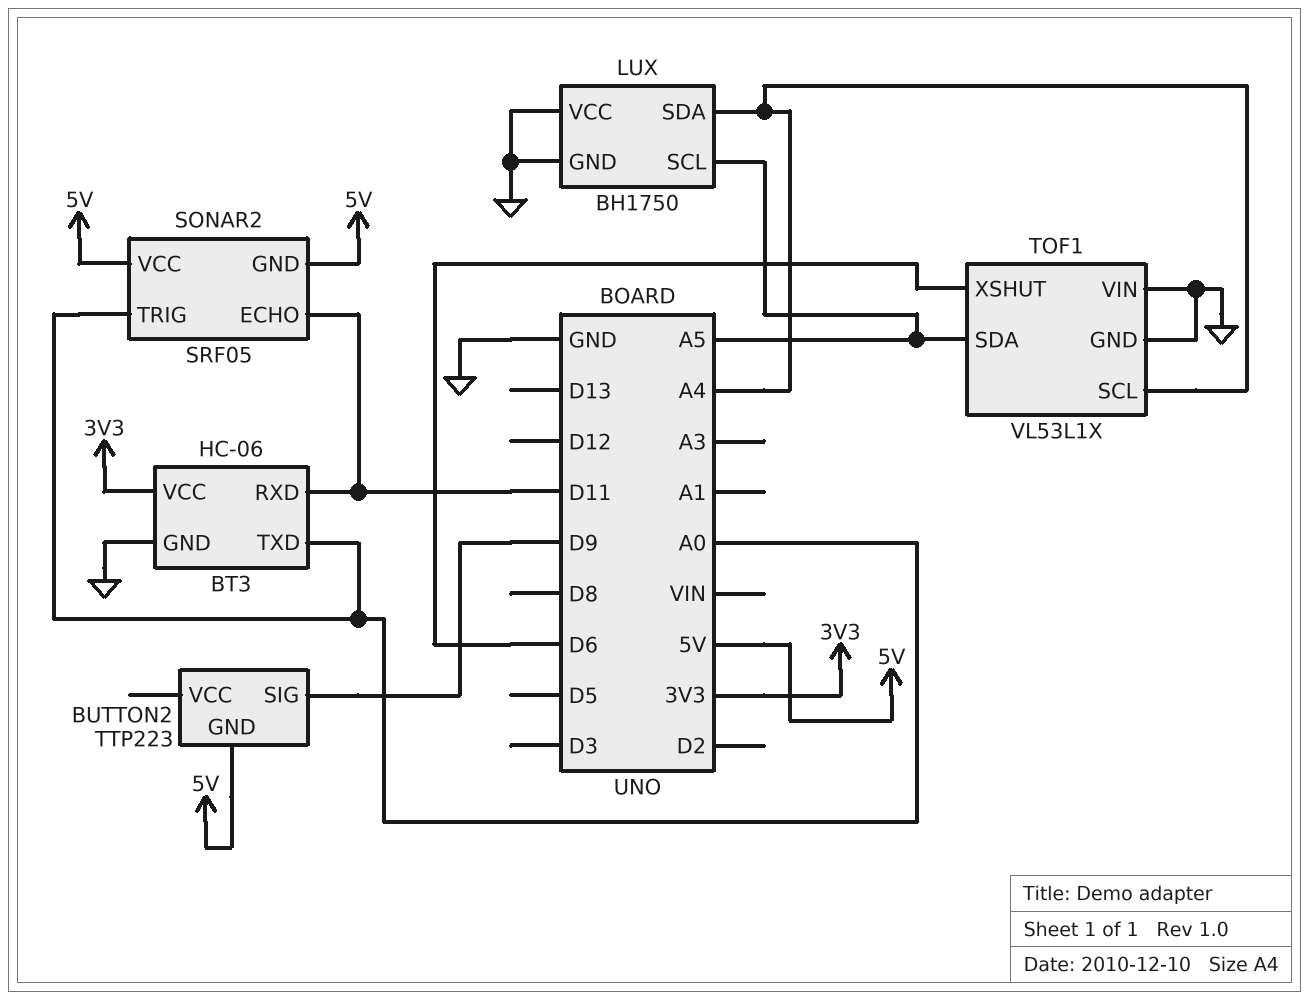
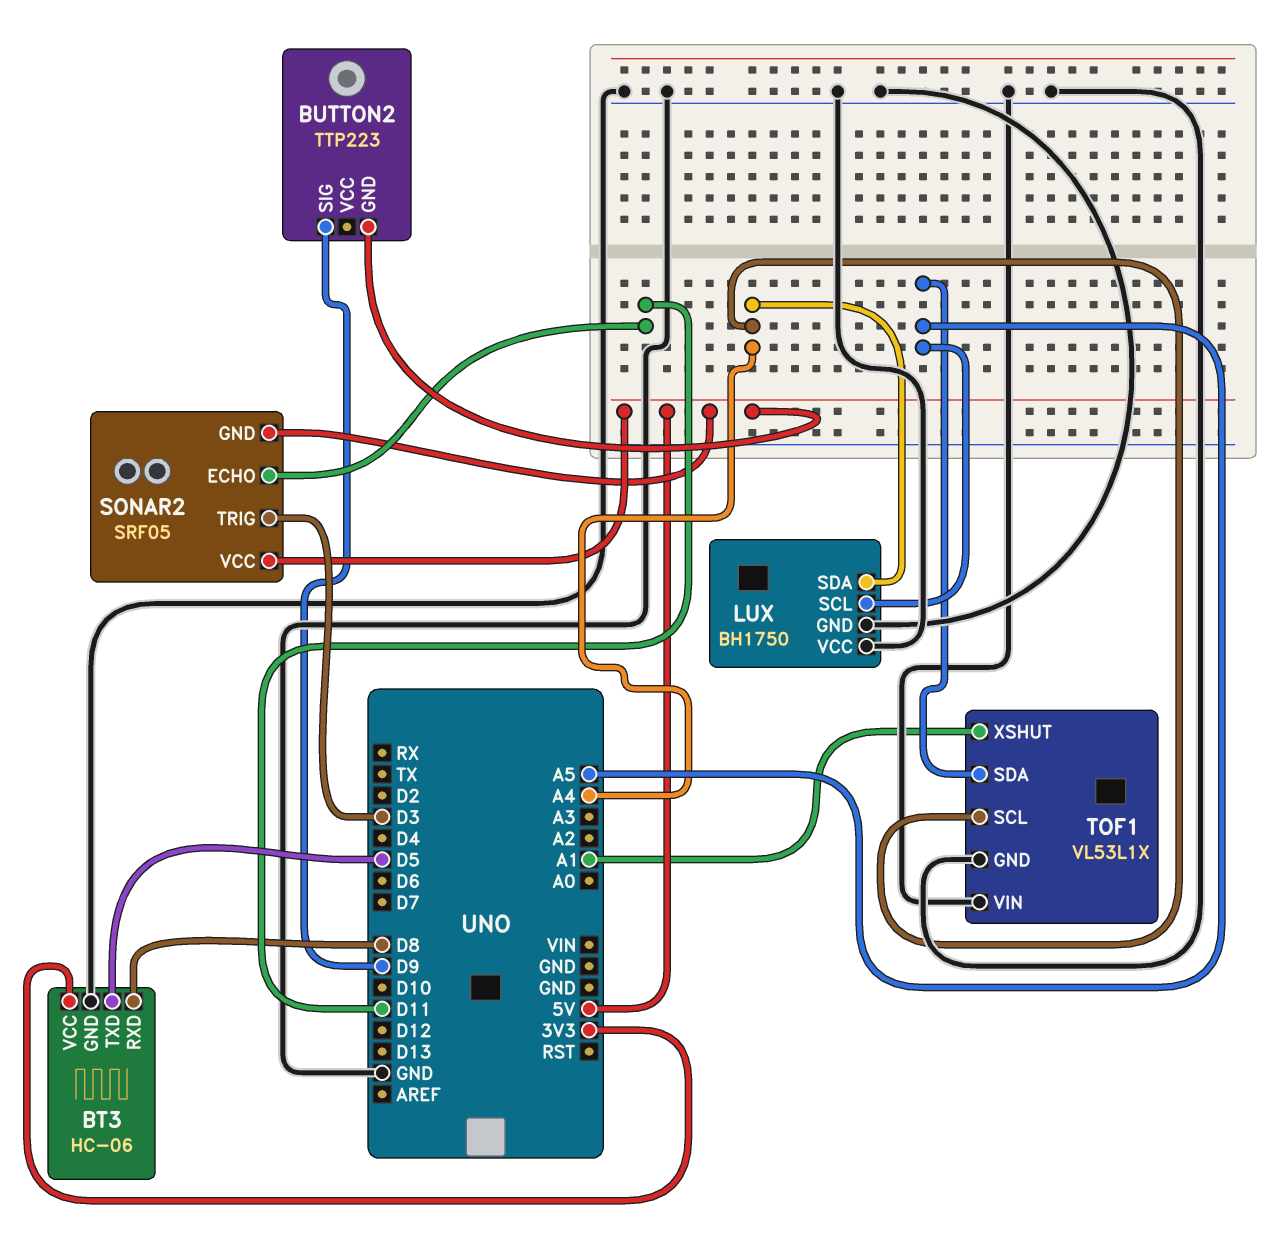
BT3 pin RXD: D11 -> D8
BT3 pin TXD: A0 -> D5
SONAR2 pin TRIG: A0 -> D3
TOF1 pin XSHUT: D6 -> A1

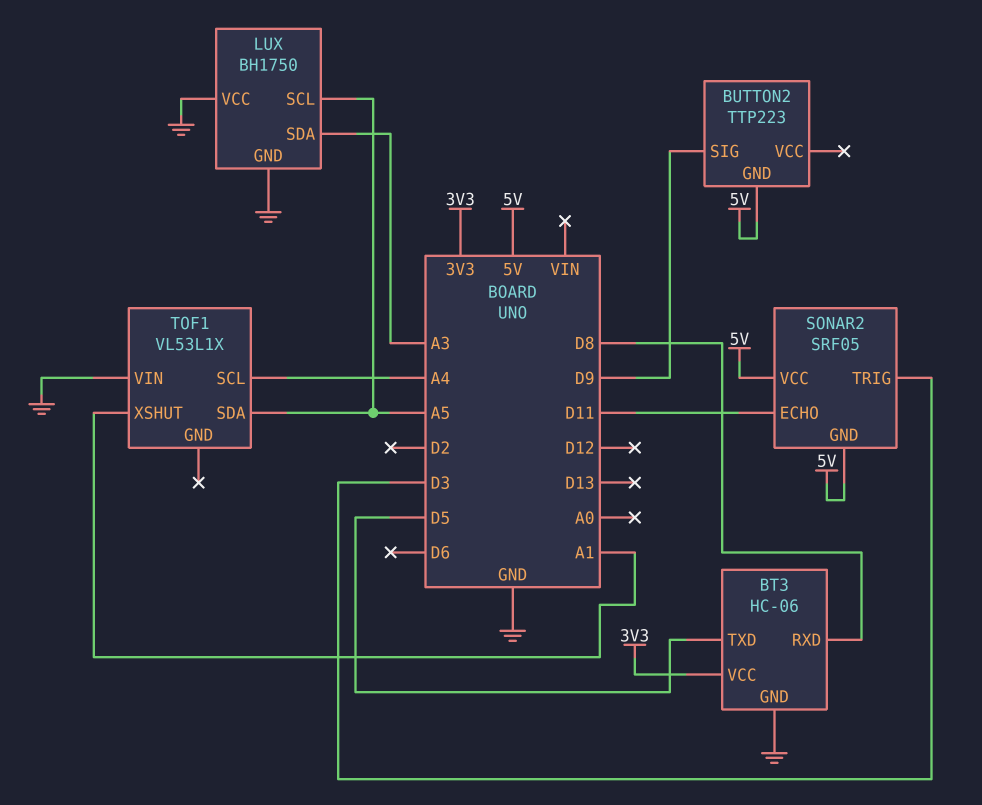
LUX pin SDA: A4 -> A3
TOF1 pin GND: GND -> none

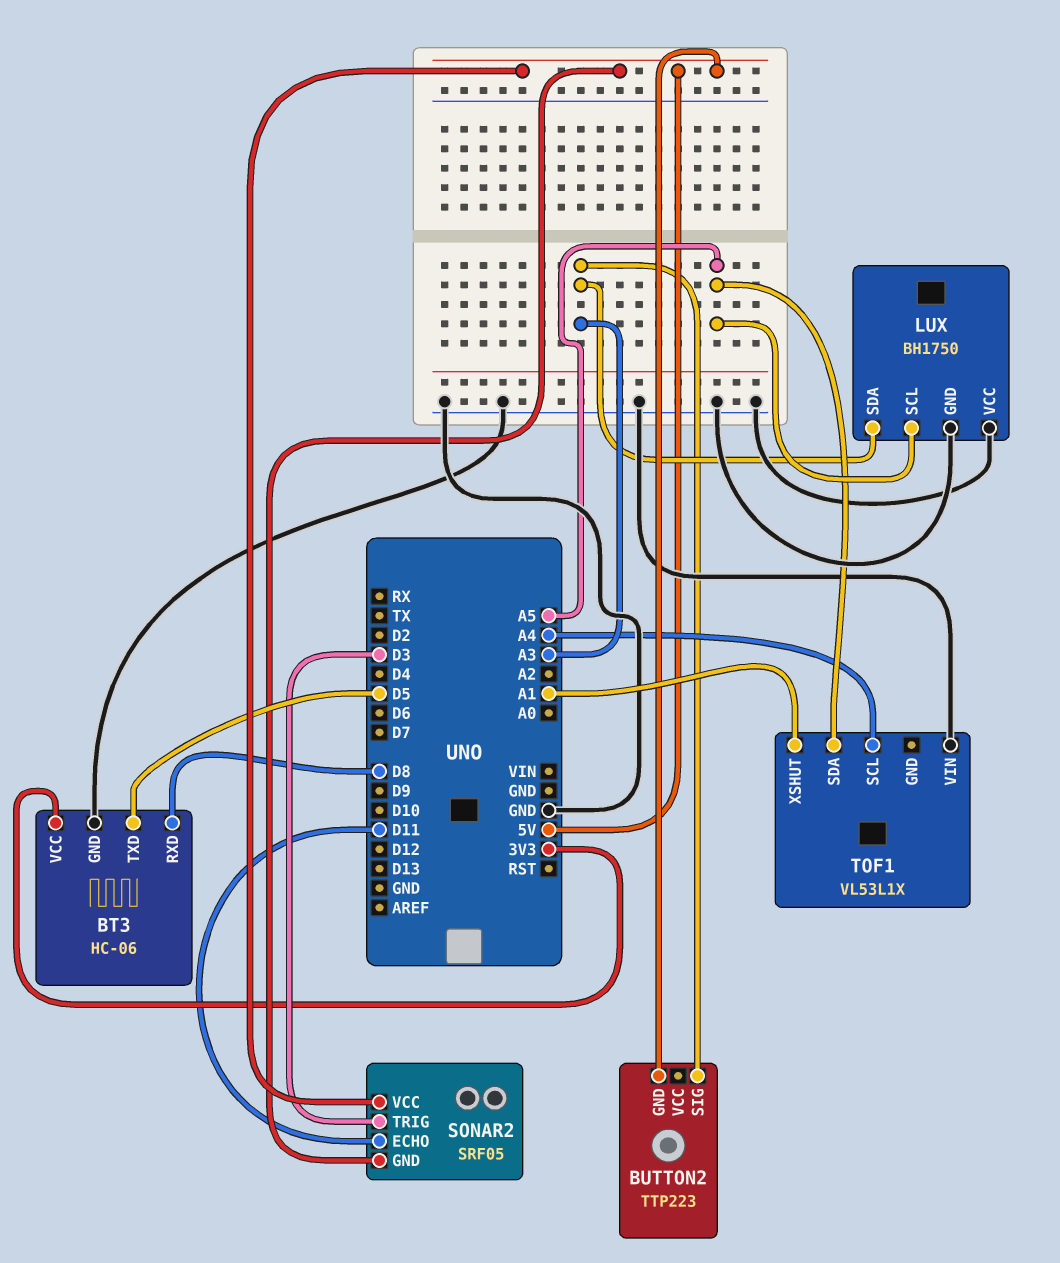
BUTTON2 pin SIG: D9 -> A3

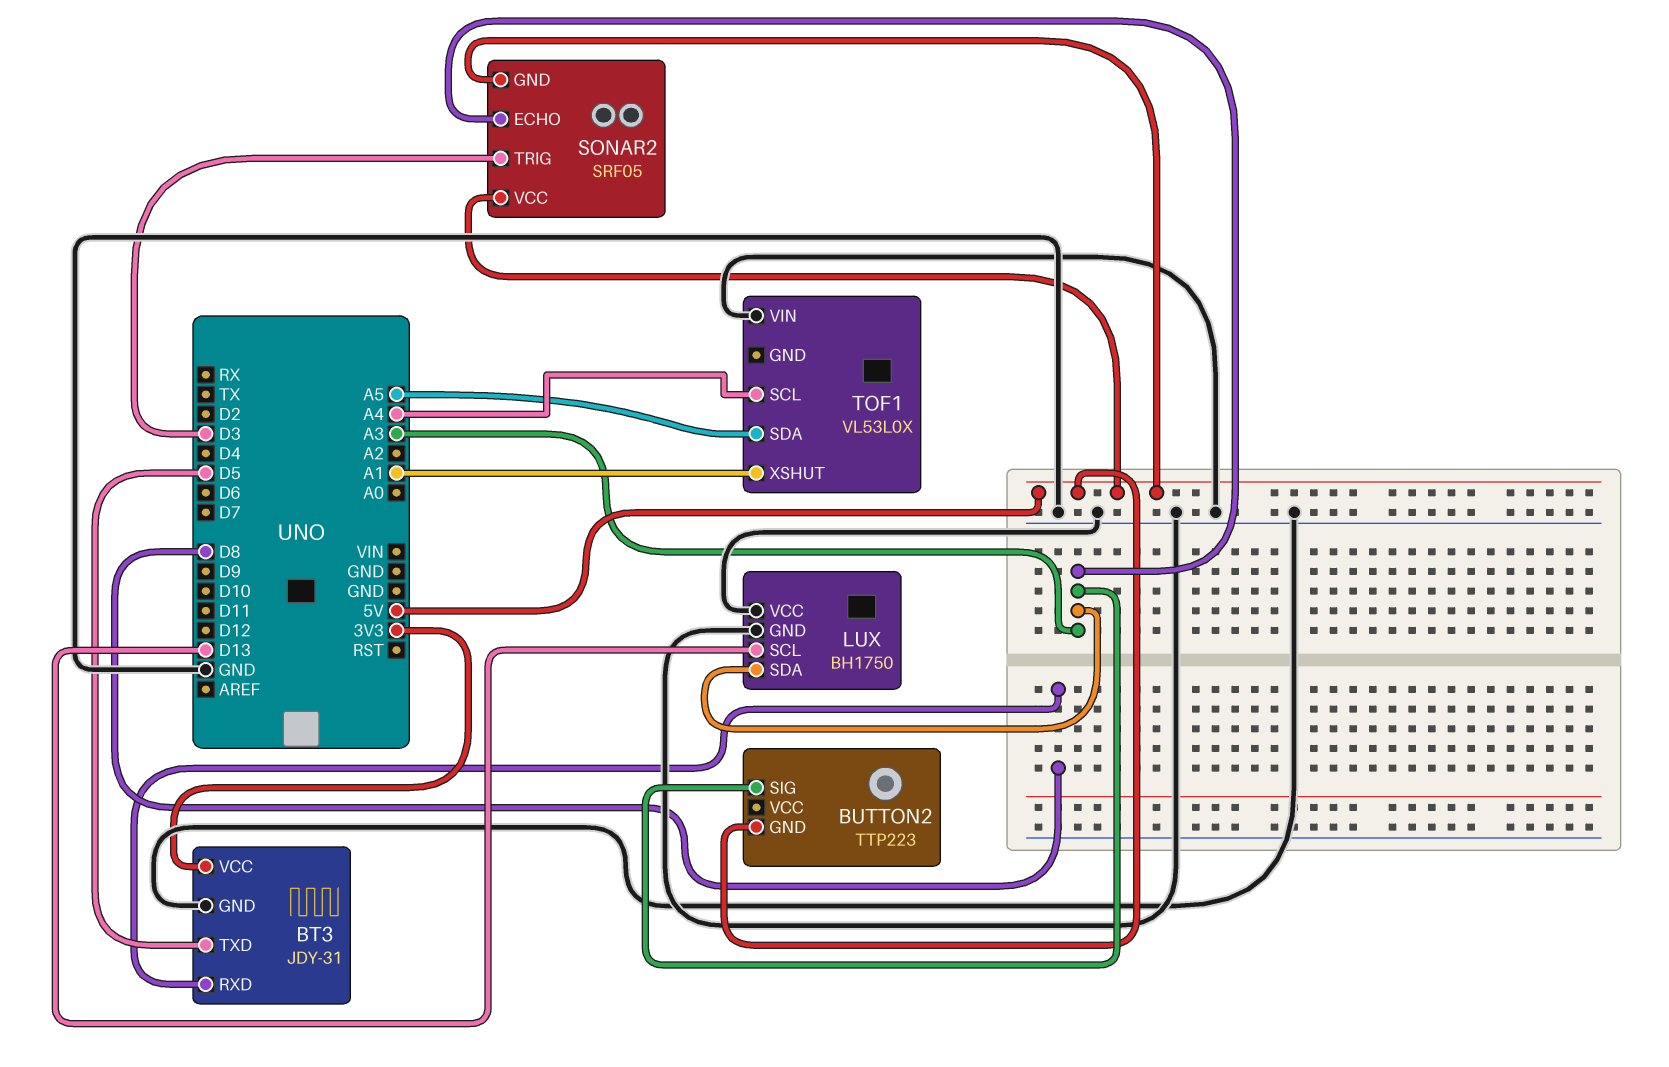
BT3: HC-06 -> JDY-31
LUX pin SCL: A5 -> D13
SONAR2 pin ECHO: D11 -> A3
TOF1: VL53L1X -> VL53L0X

